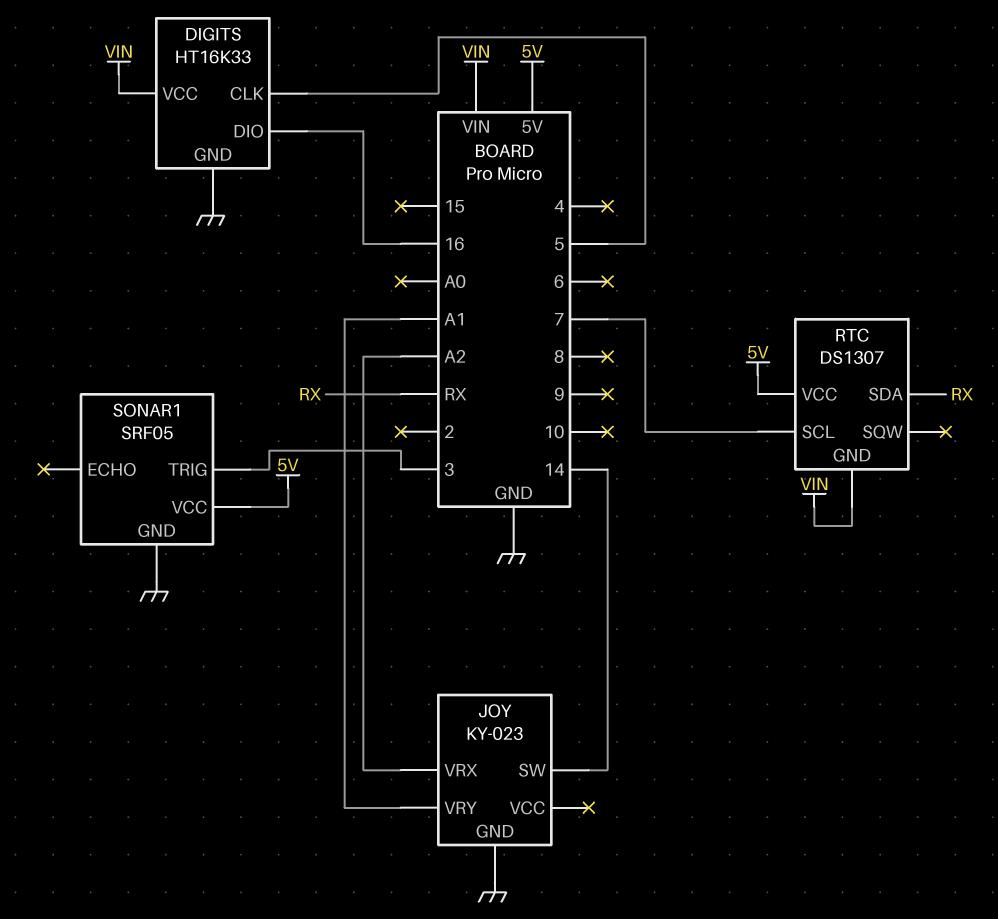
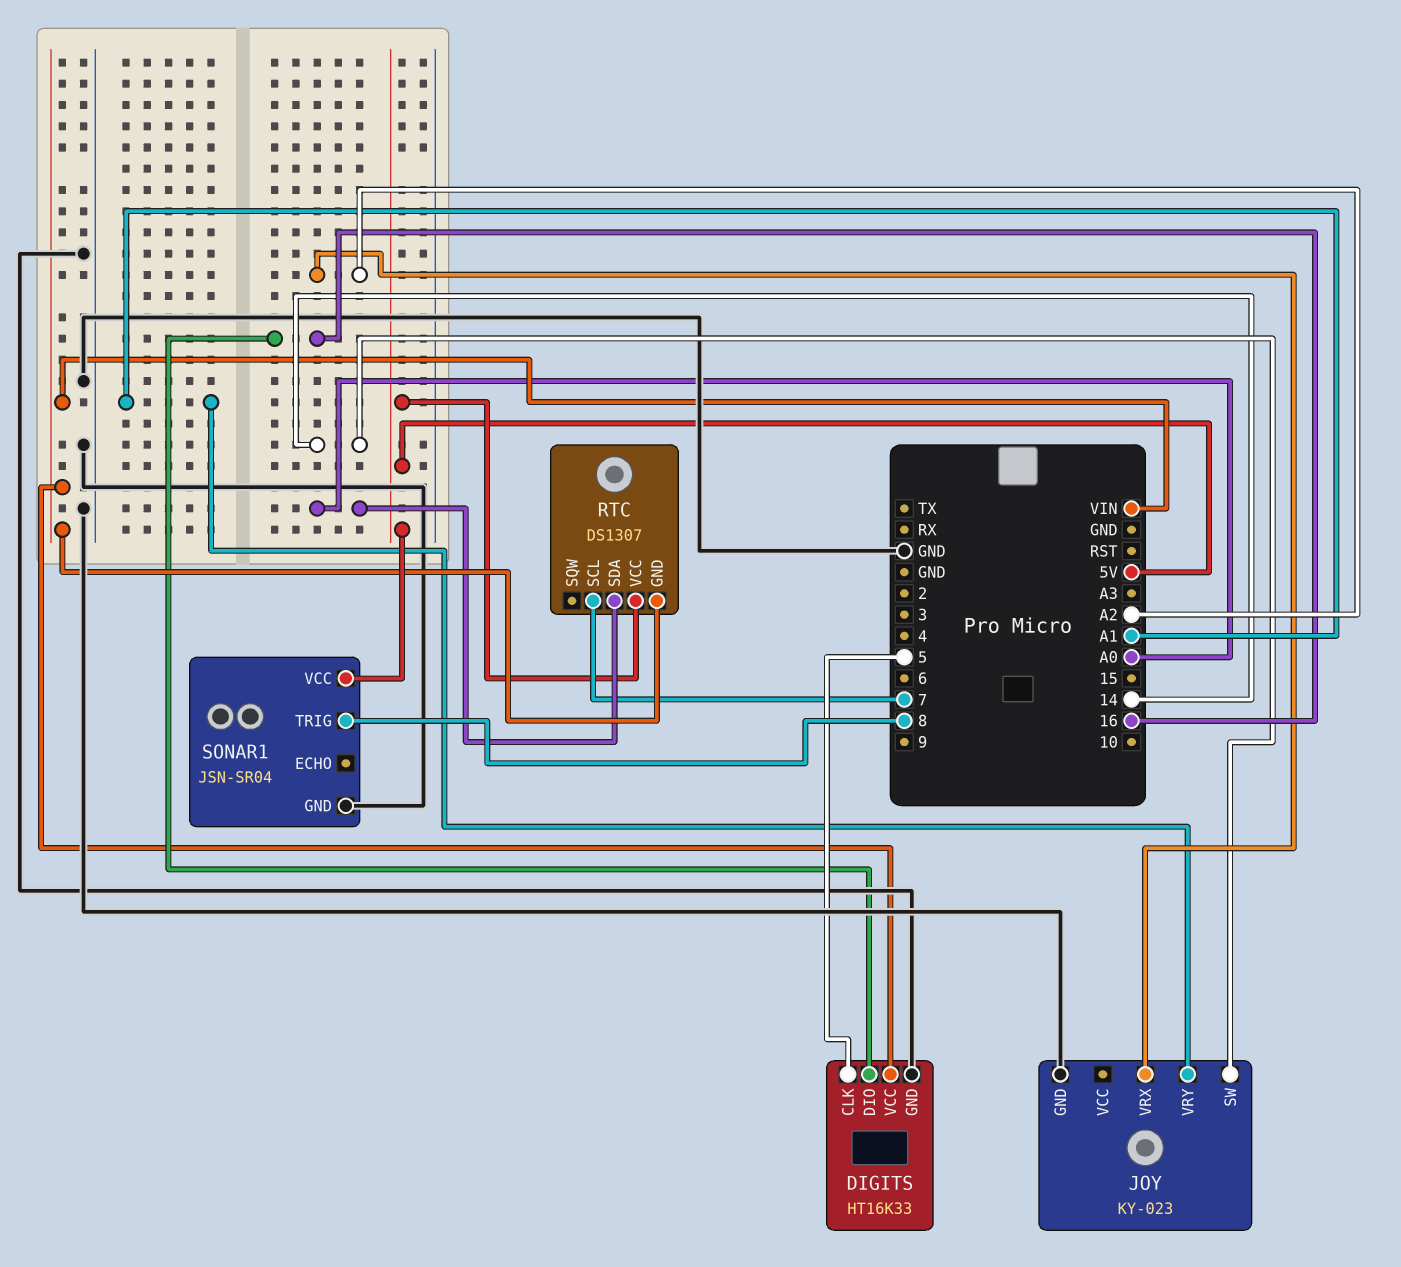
RTC pin SDA: RX -> A0
SONAR1: SRF05 -> JSN-SR04
SONAR1 pin TRIG: 3 -> 8

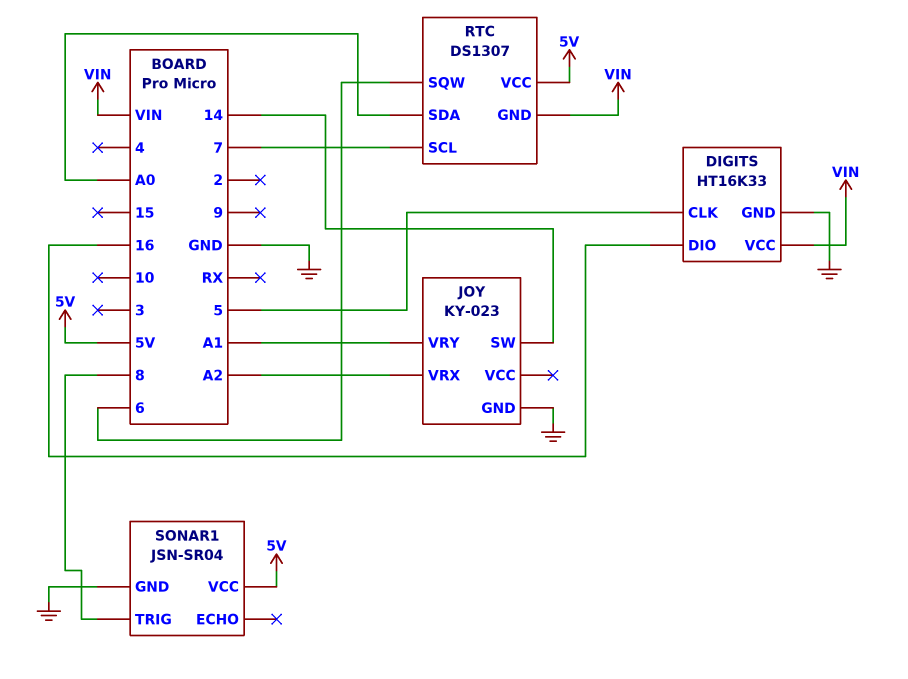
RTC pin SQW: none -> 6

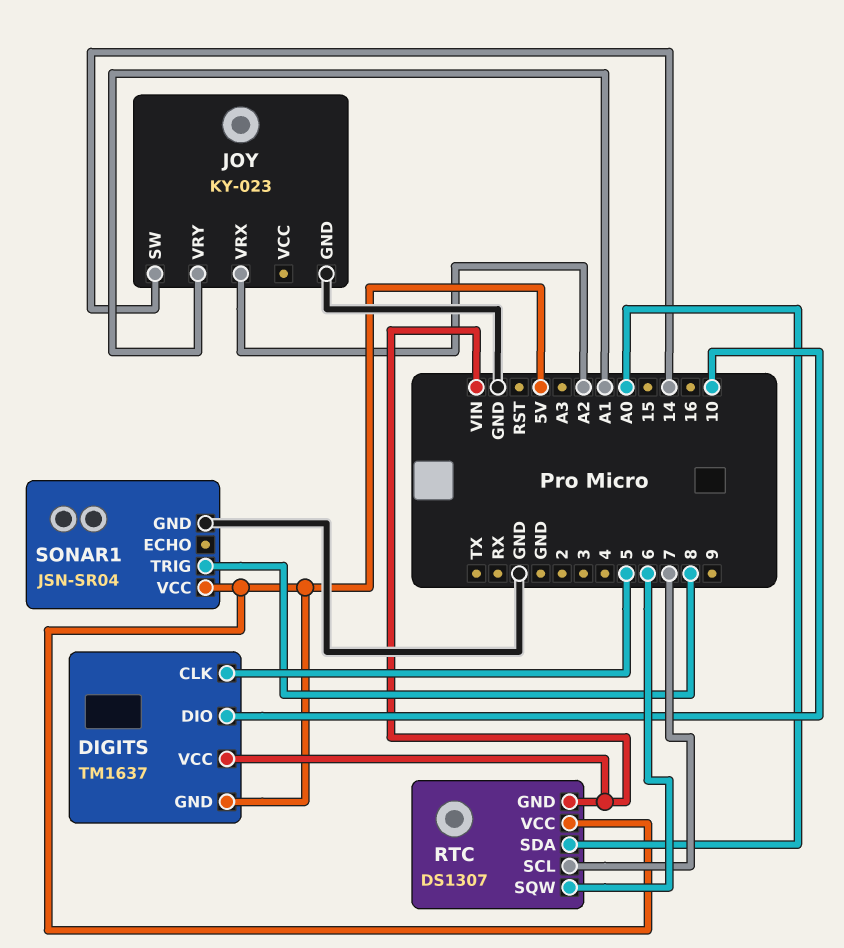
DIGITS: HT16K33 -> TM1637
DIGITS pin DIO: 16 -> 10
DIGITS pin GND: GND -> 5V

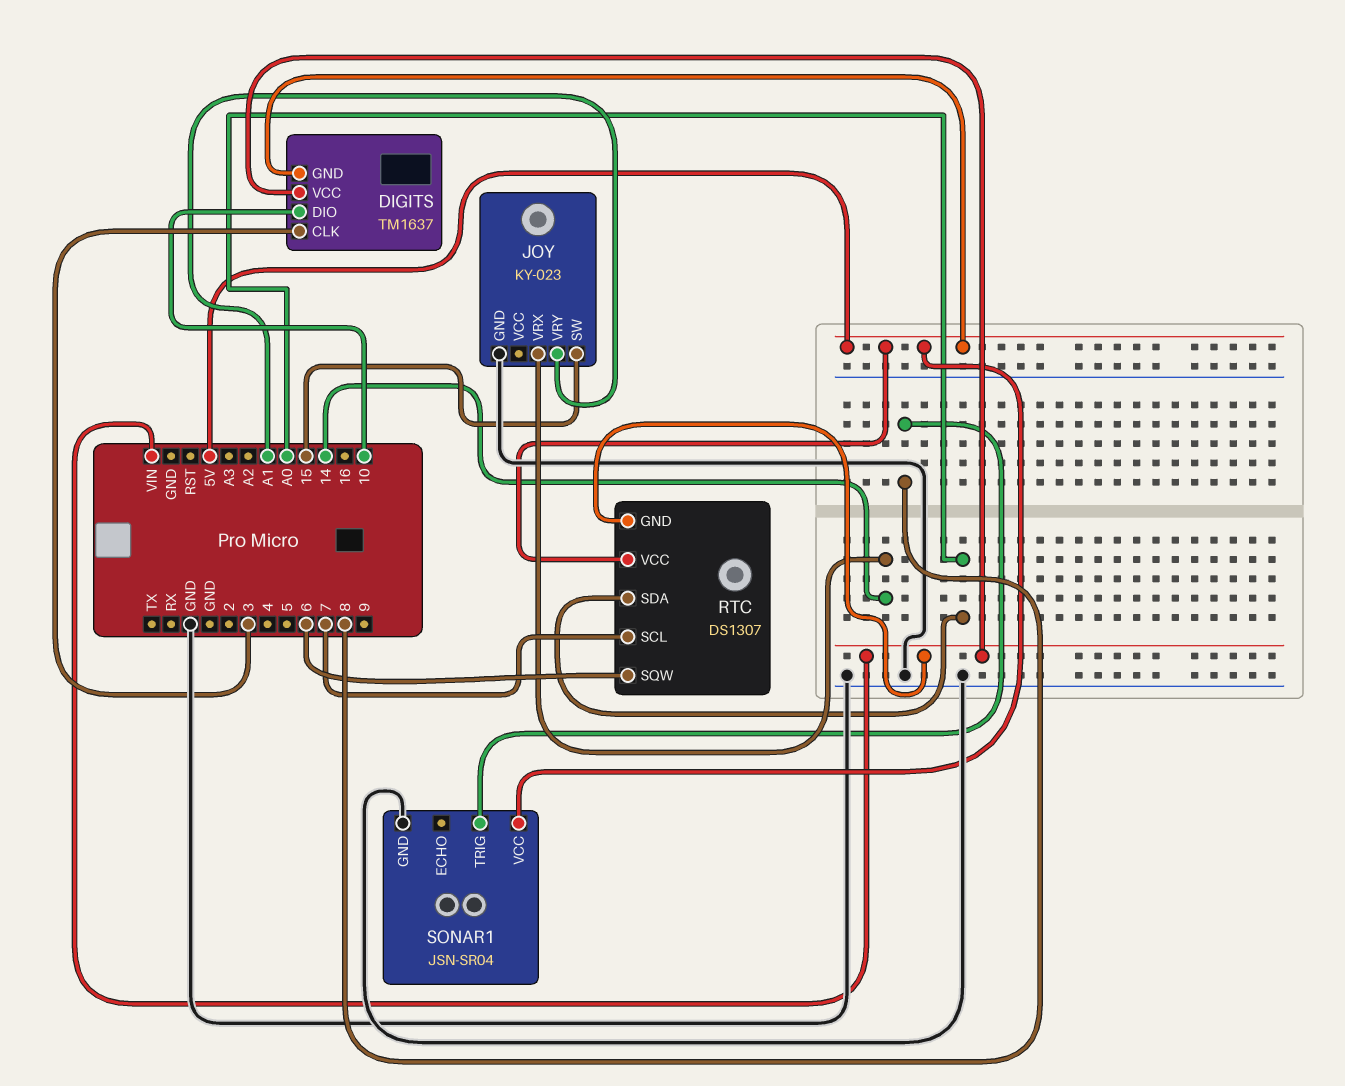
DIGITS pin CLK: 5 -> 3
JOY pin SW: 14 -> 15
JOY pin VRX: A2 -> 14

